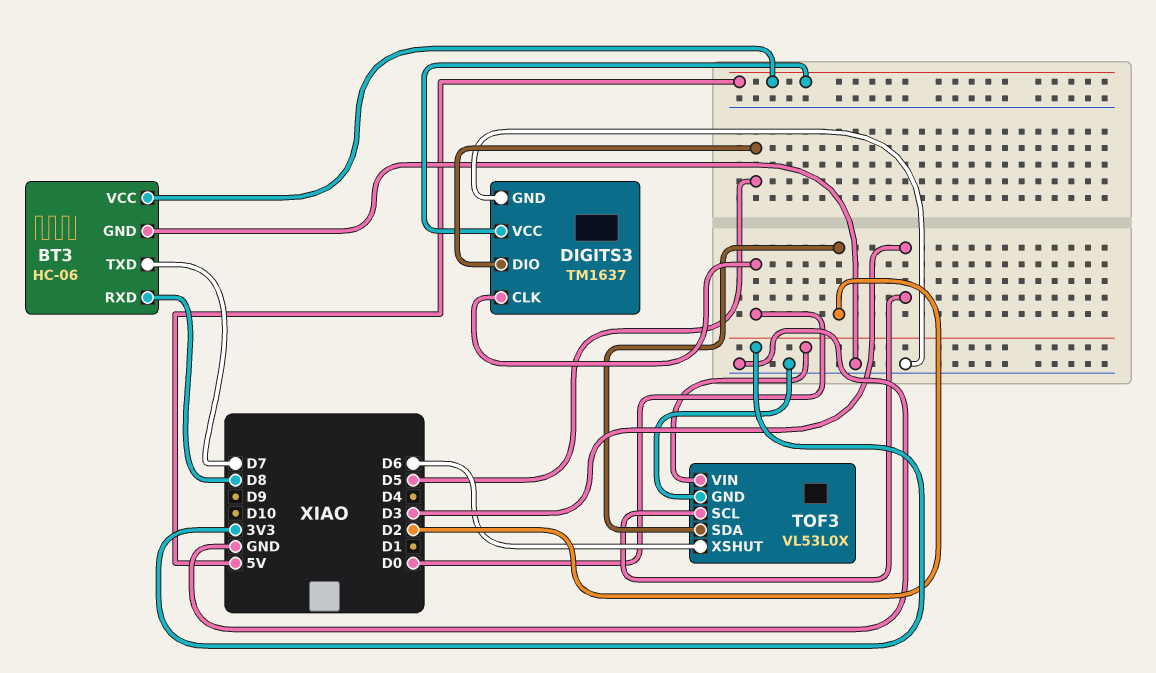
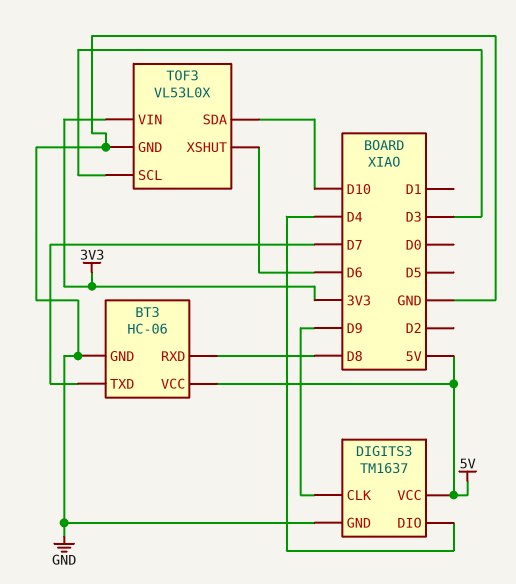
DIGITS3 pin CLK: D0 -> D9
DIGITS3 pin DIO: D5 -> D4
TOF3 pin SDA: D2 -> D10

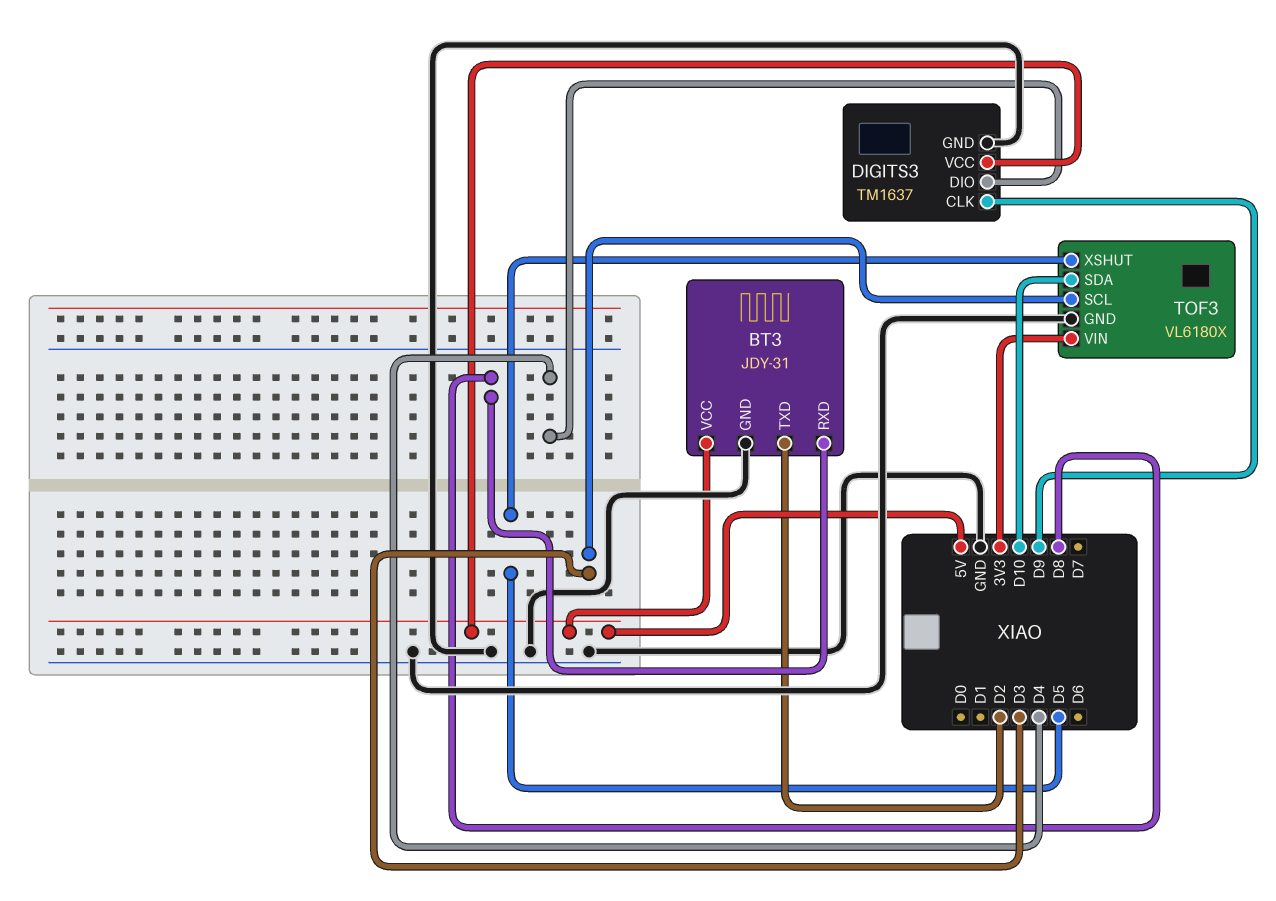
BT3: HC-06 -> JDY-31
BT3 pin TXD: D7 -> D2
TOF3: VL53L0X -> VL6180X
TOF3 pin XSHUT: D6 -> D5

